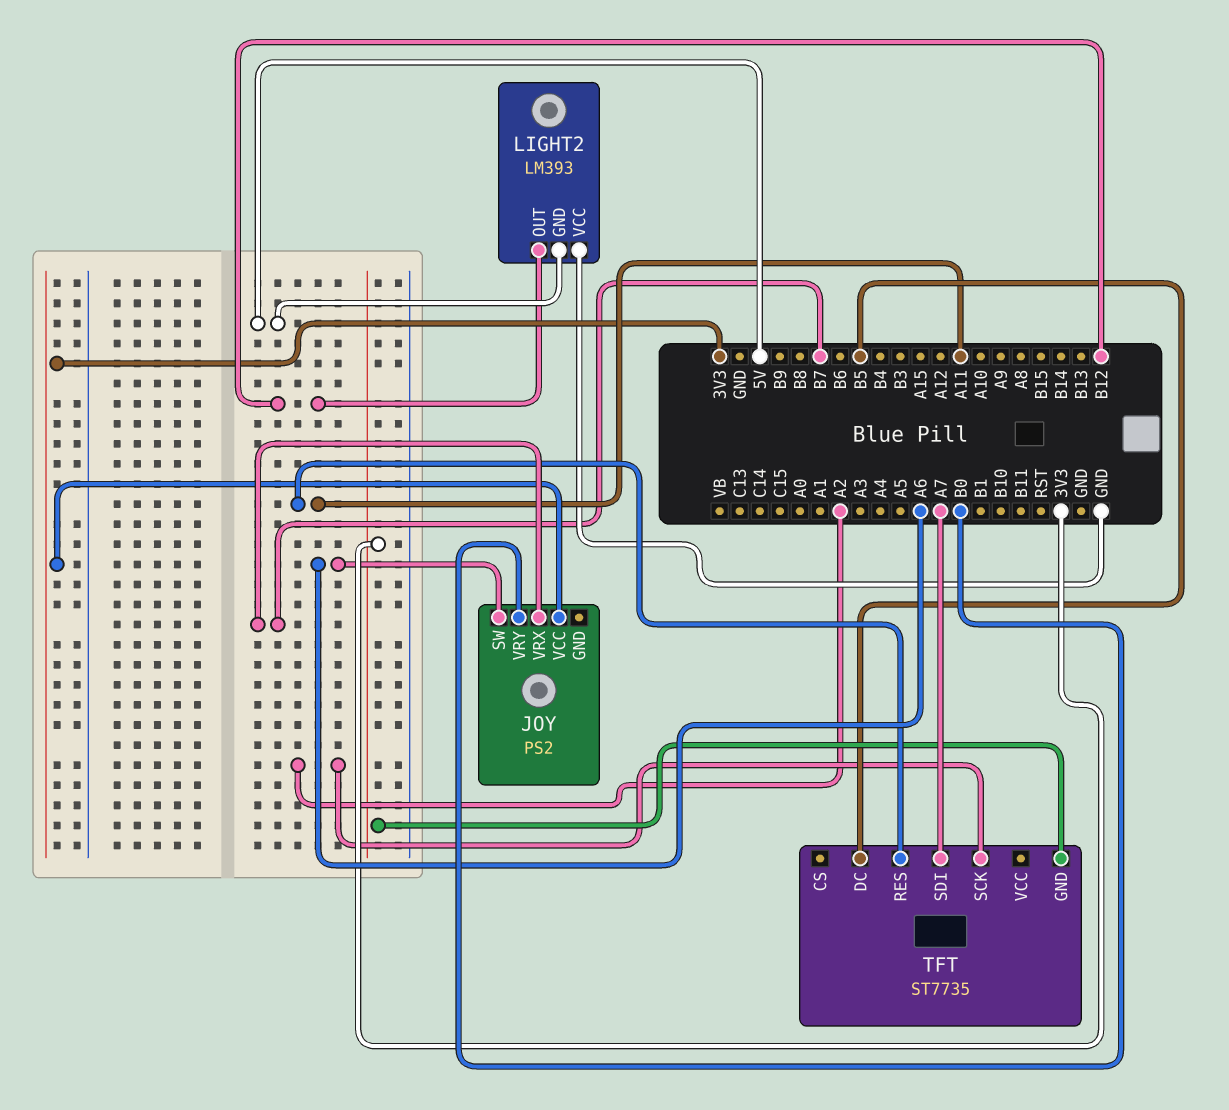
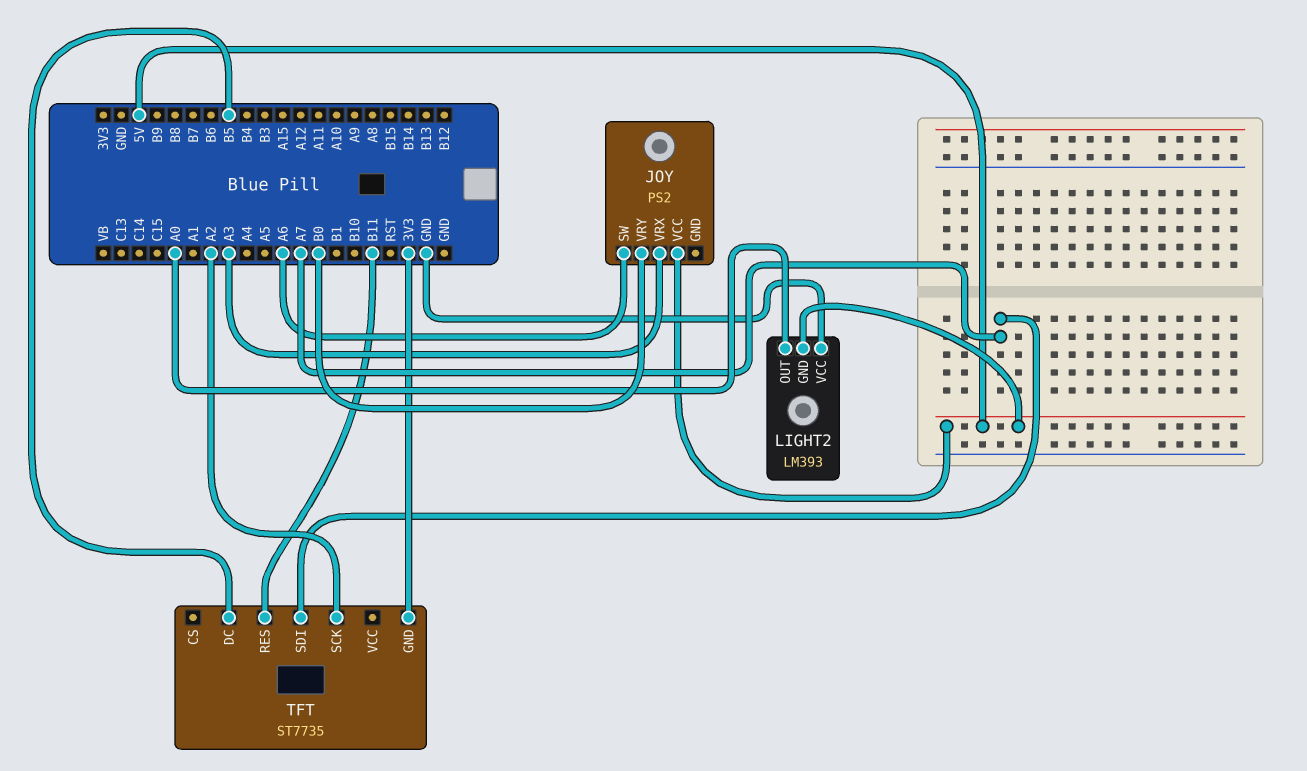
JOY pin VCC: 3V3 -> 5V
JOY pin VRX: B7 -> A3
LIGHT2 pin OUT: B12 -> A0
TFT pin RES: A11 -> B11

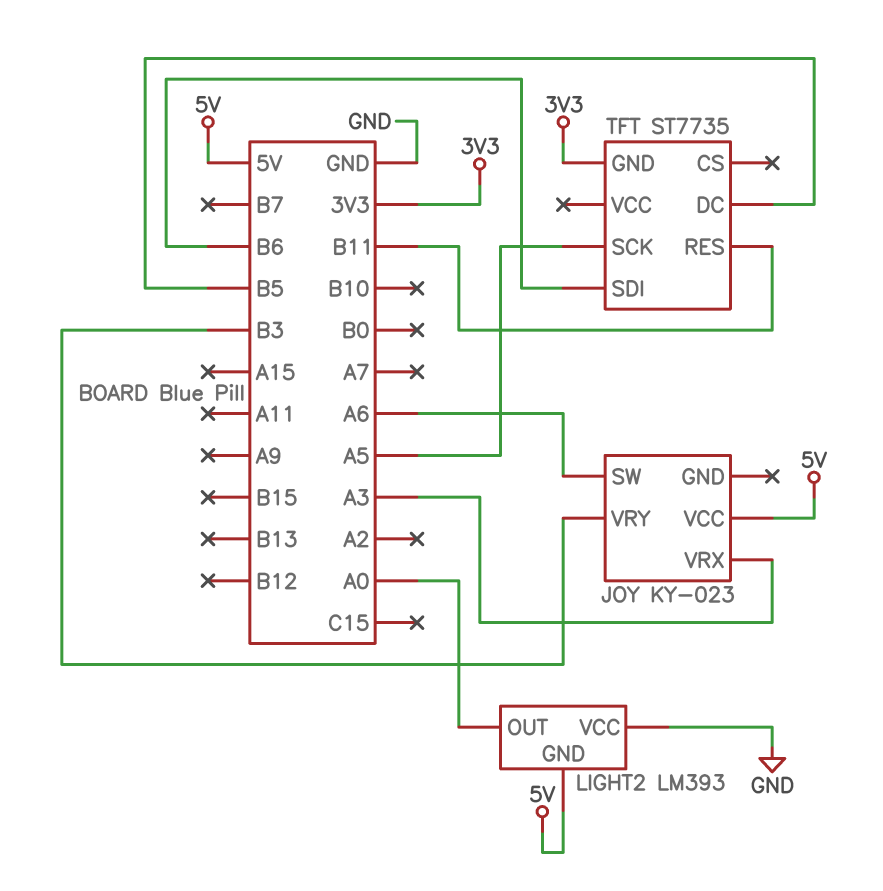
JOY: PS2 -> KY-023
JOY pin VRY: B0 -> B3
TFT pin SCK: A2 -> A5
TFT pin SDI: A7 -> B6

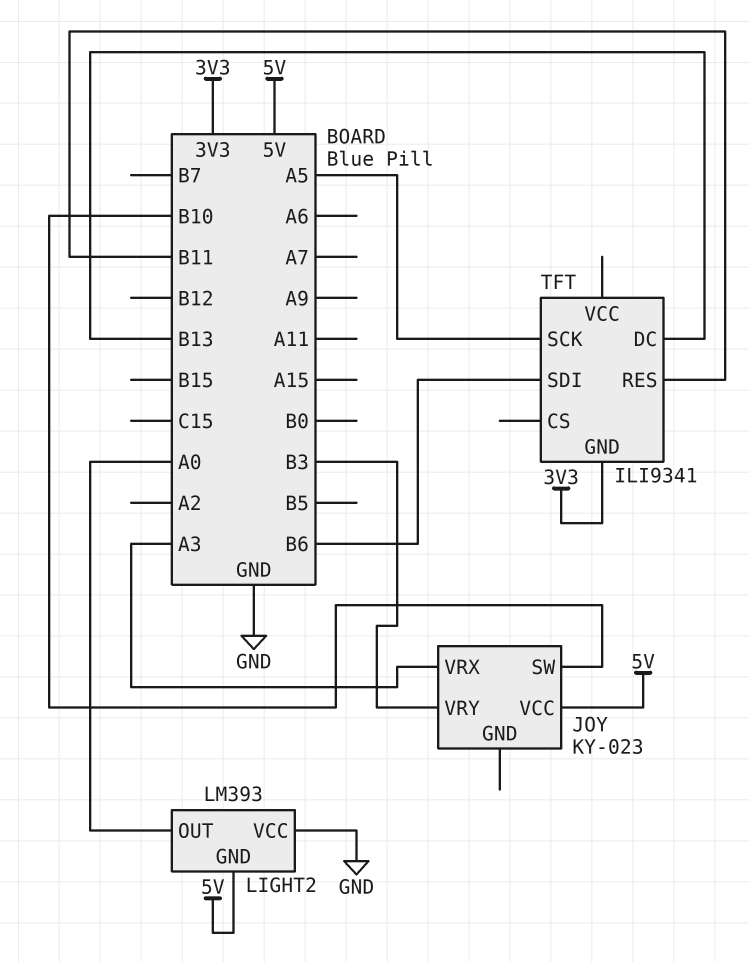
JOY pin SW: A6 -> B10
TFT: ST7735 -> ILI9341
TFT pin DC: B5 -> B13

